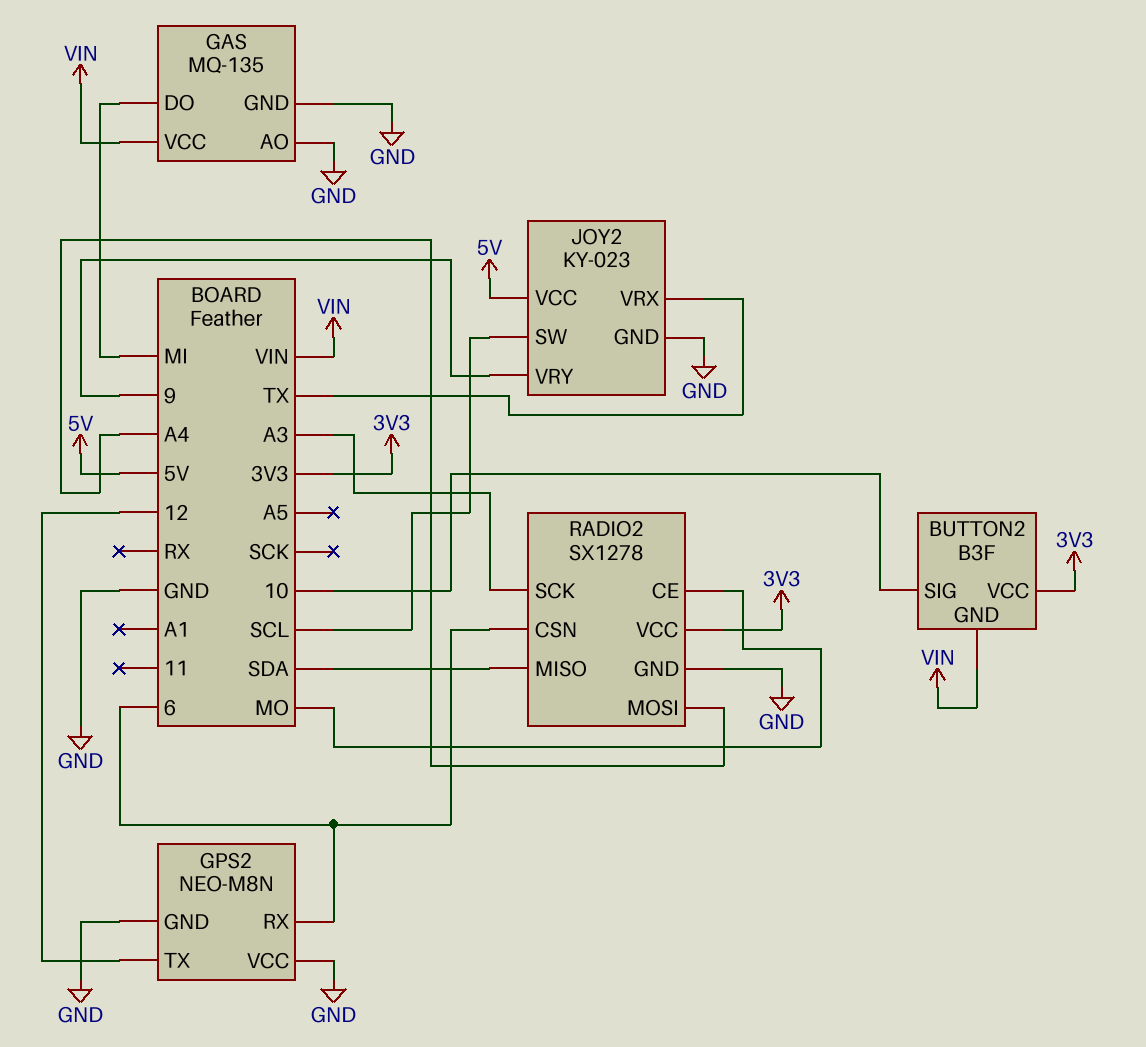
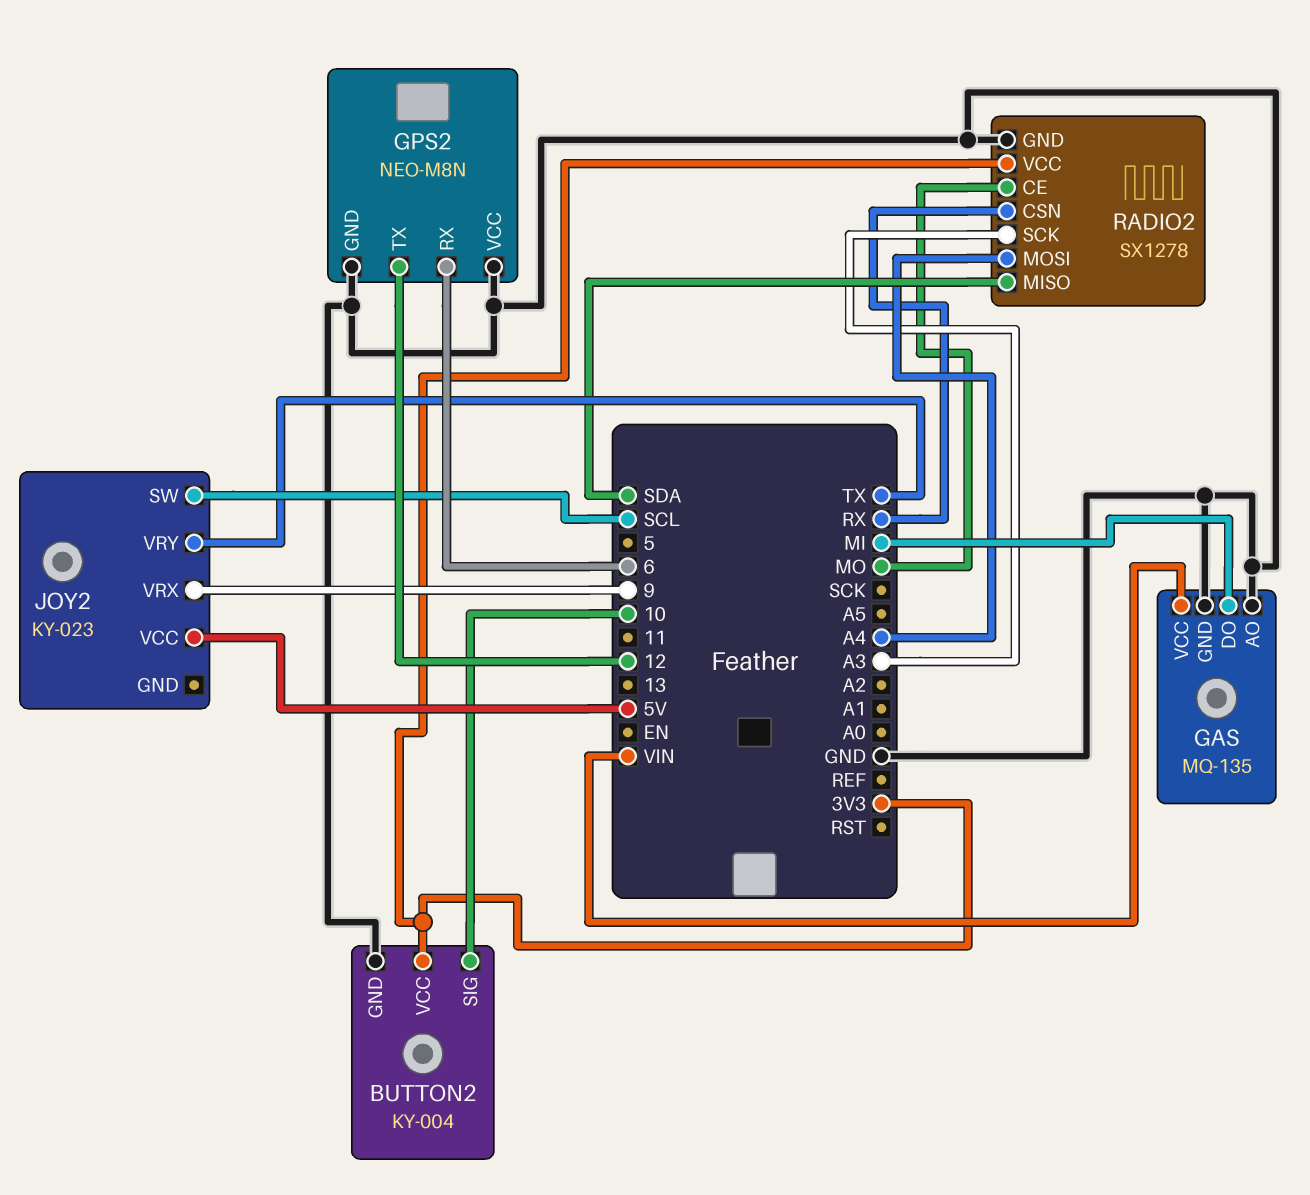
BUTTON2: B3F -> KY-004
BUTTON2 pin GND: VIN -> GND
JOY2 pin GND: GND -> none
JOY2 pin VRX: TX -> 9
JOY2 pin VRY: 9 -> TX
RADIO2 pin CSN: 6 -> RX

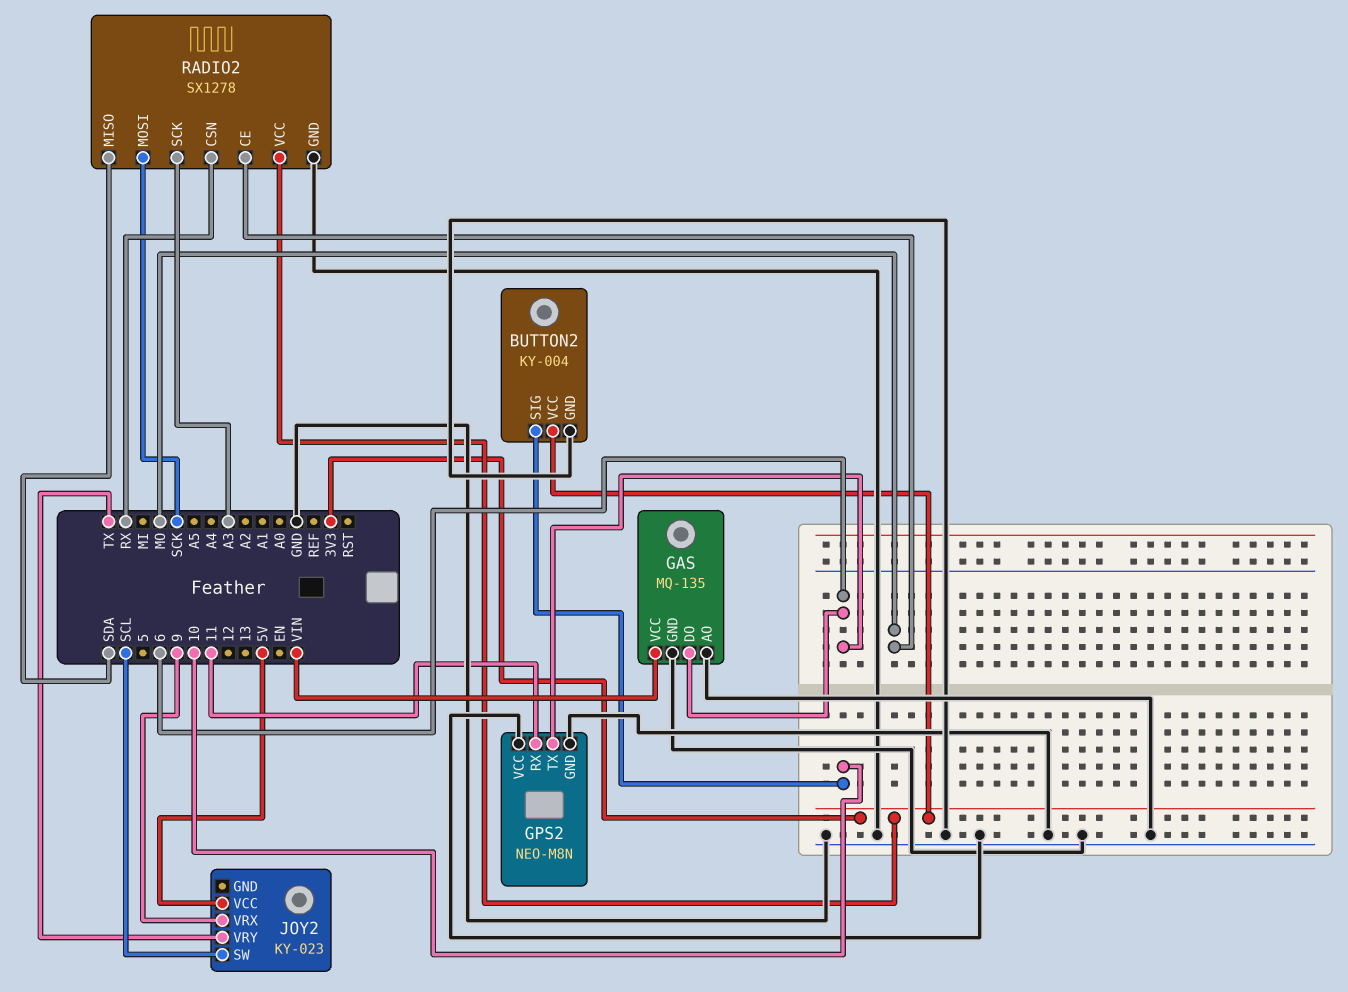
GAS pin DO: MI -> 6
GPS2 pin RX: 6 -> 11
GPS2 pin TX: 12 -> 6
RADIO2 pin MOSI: A4 -> SCK

